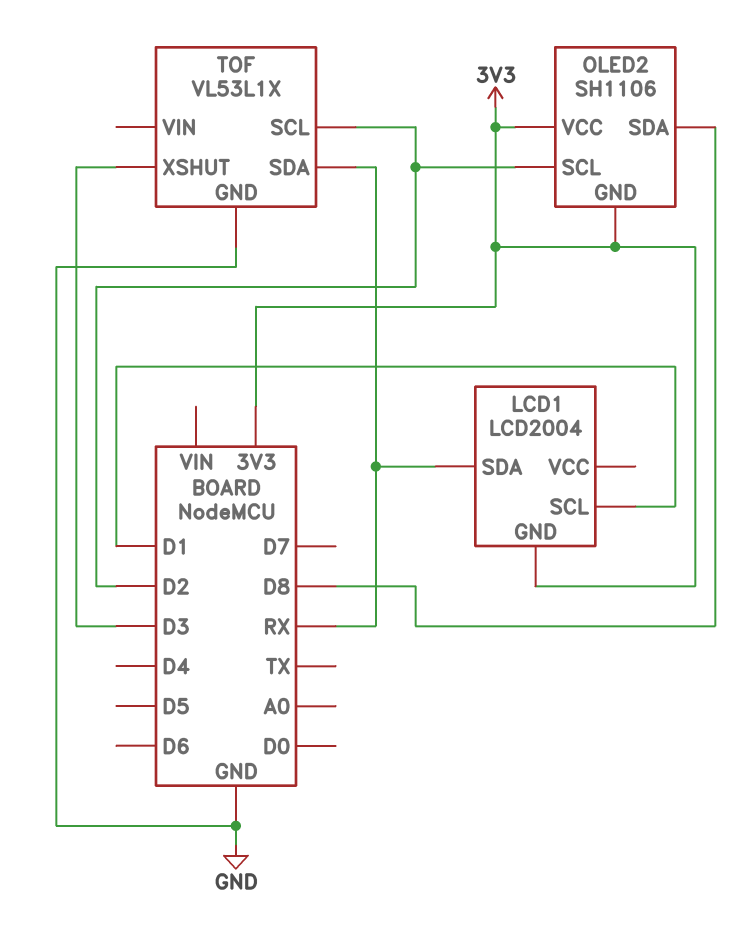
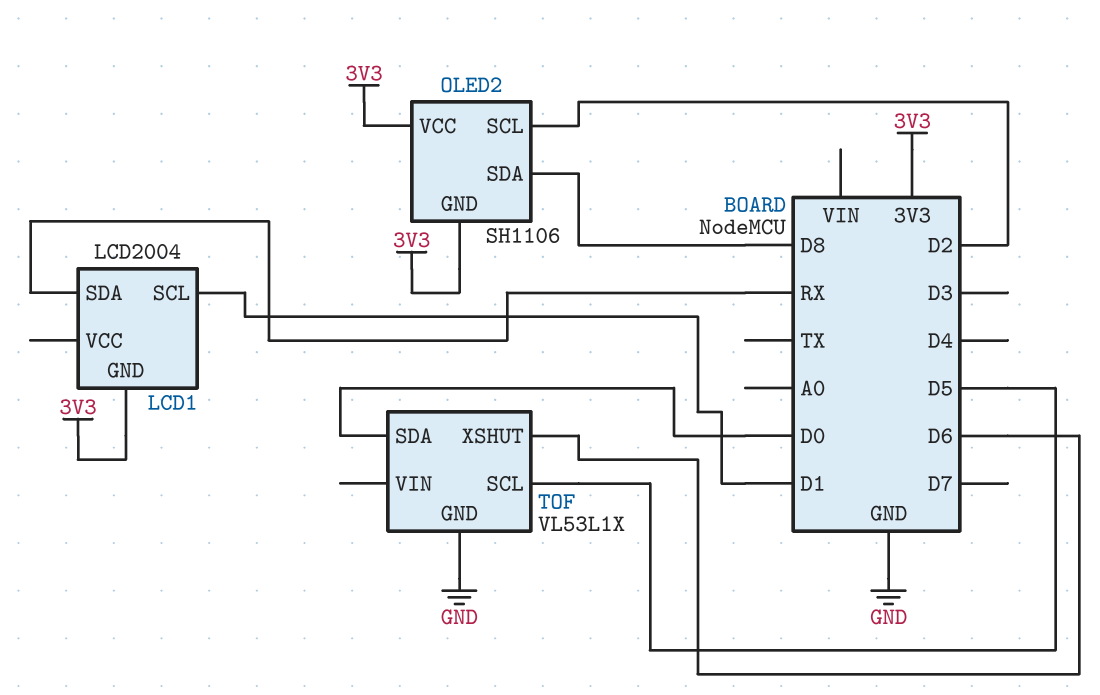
TOF pin SCL: D2 -> D5
TOF pin SDA: RX -> D0
TOF pin XSHUT: D3 -> D6

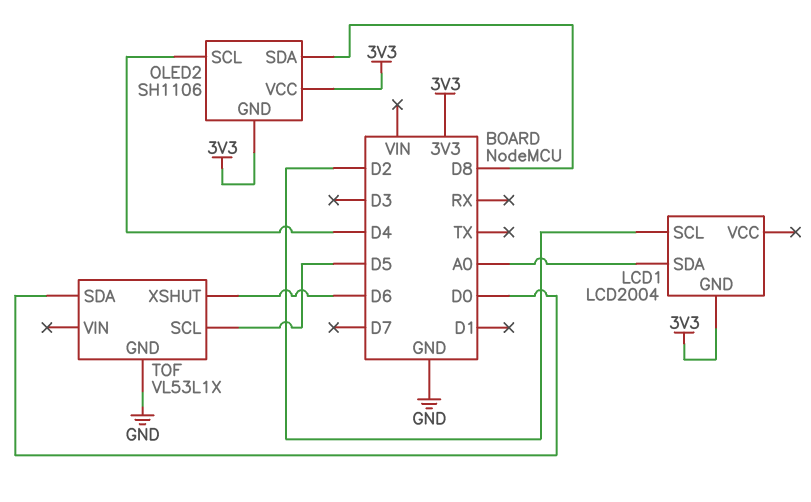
LCD1 pin SCL: D1 -> D2
LCD1 pin SDA: RX -> A0
OLED2 pin SCL: D2 -> D4

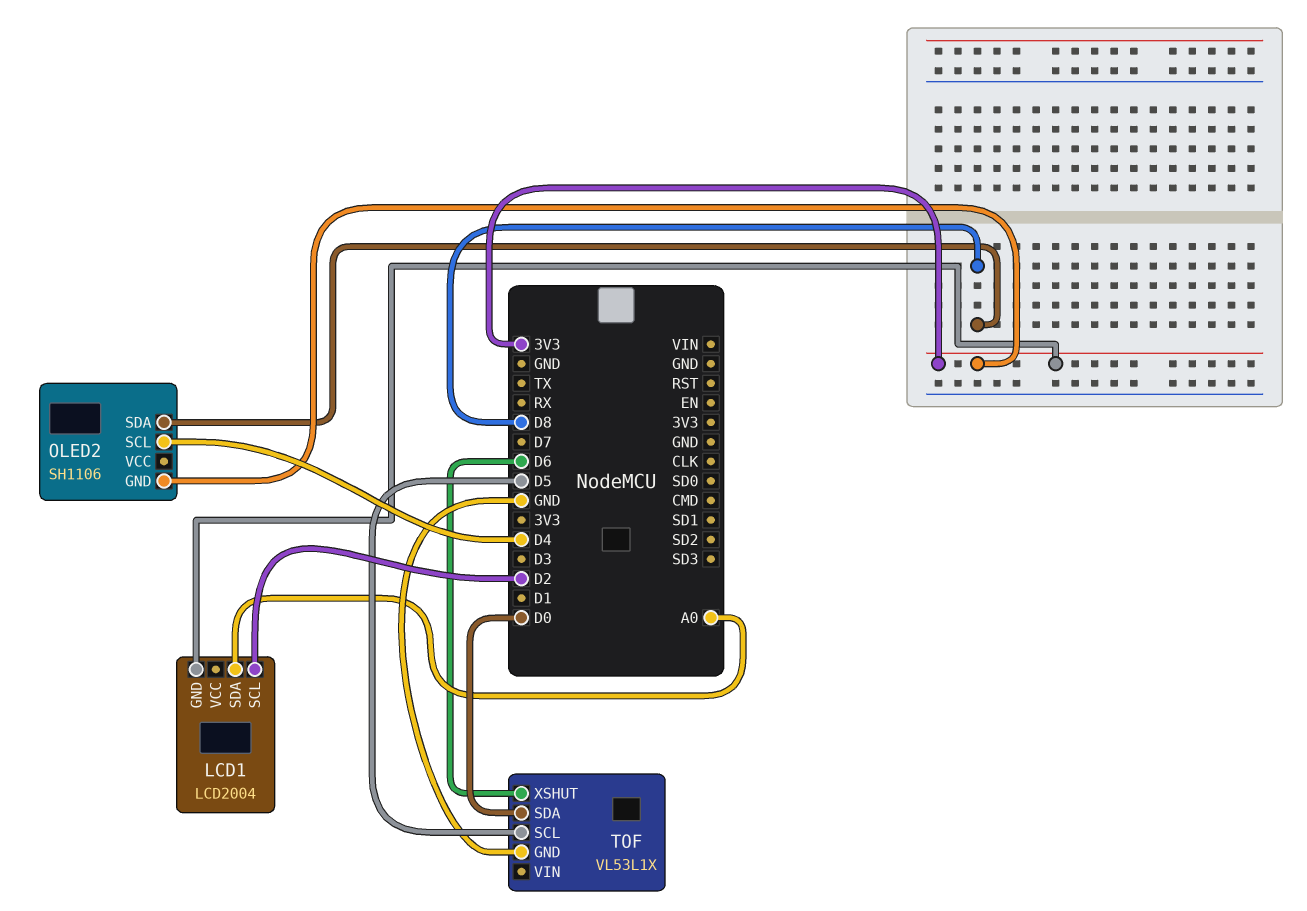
OLED2 pin VCC: 3V3 -> none

